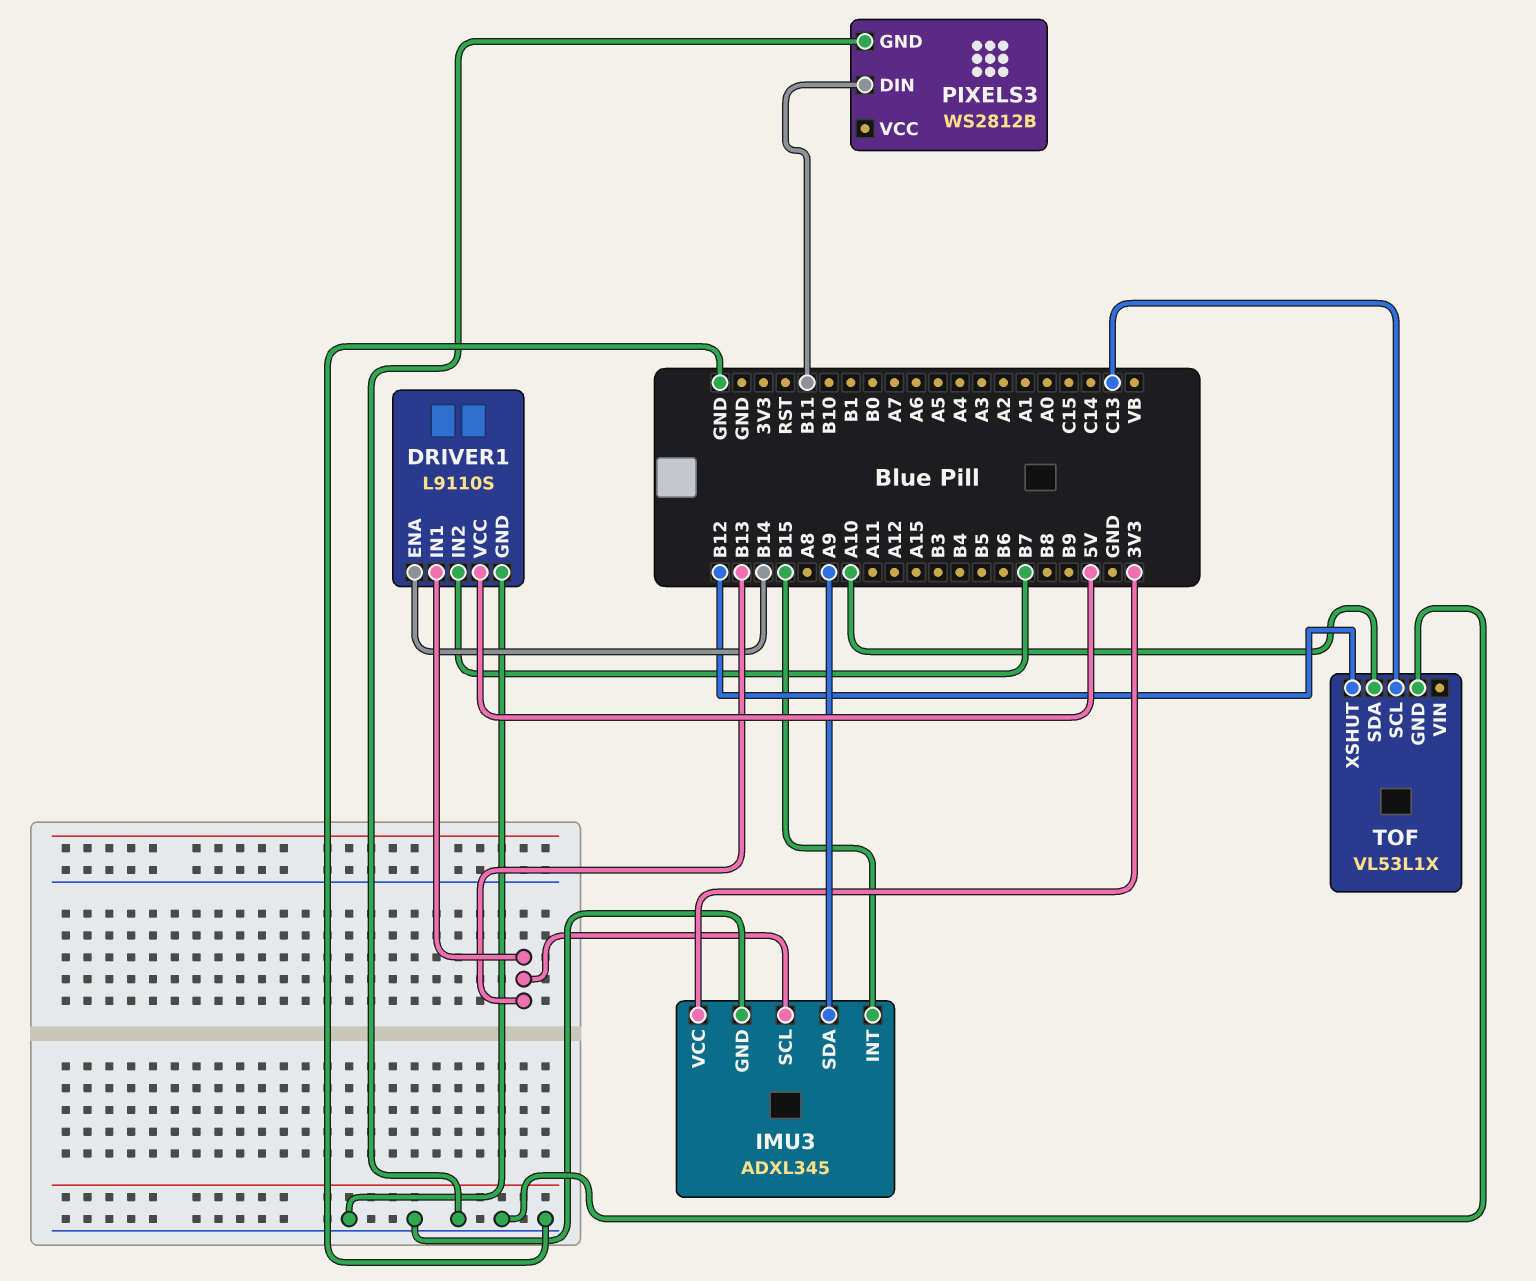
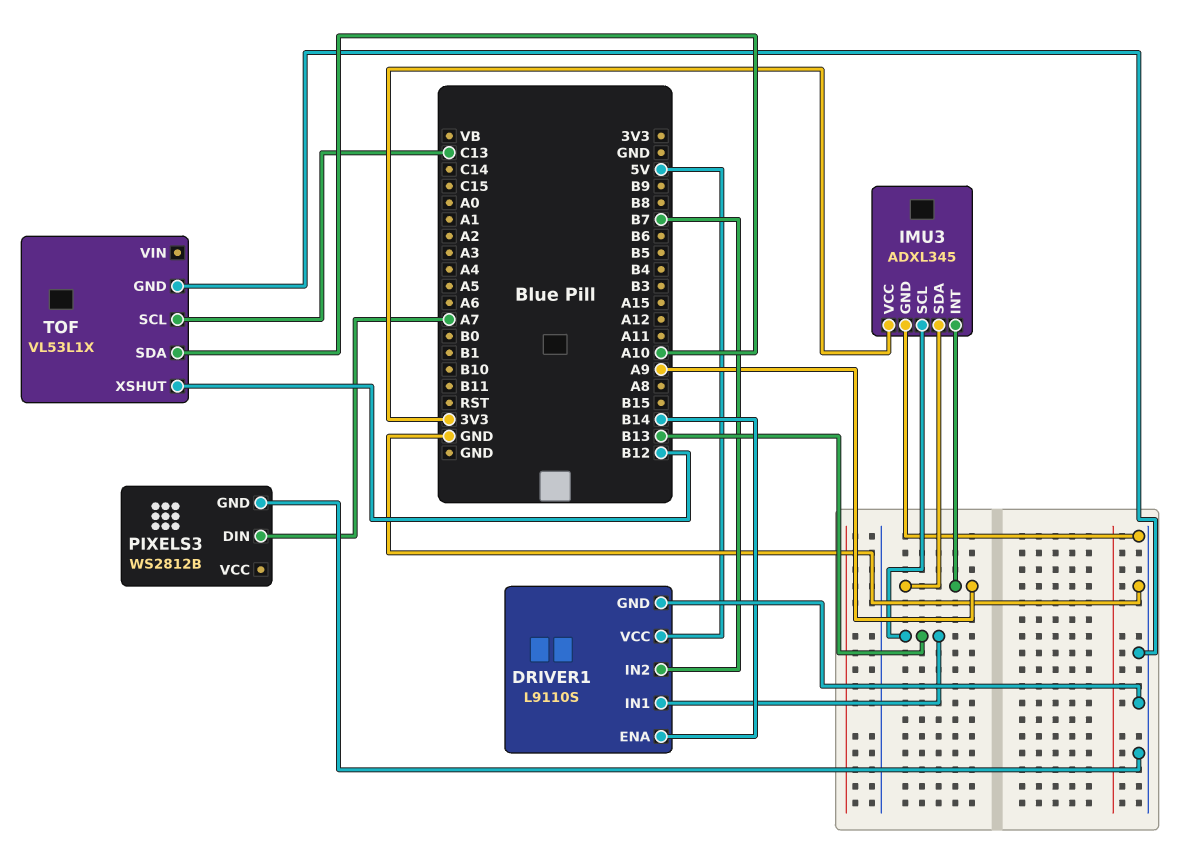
IMU3 pin INT: B15 -> A9
PIXELS3 pin DIN: B11 -> A7

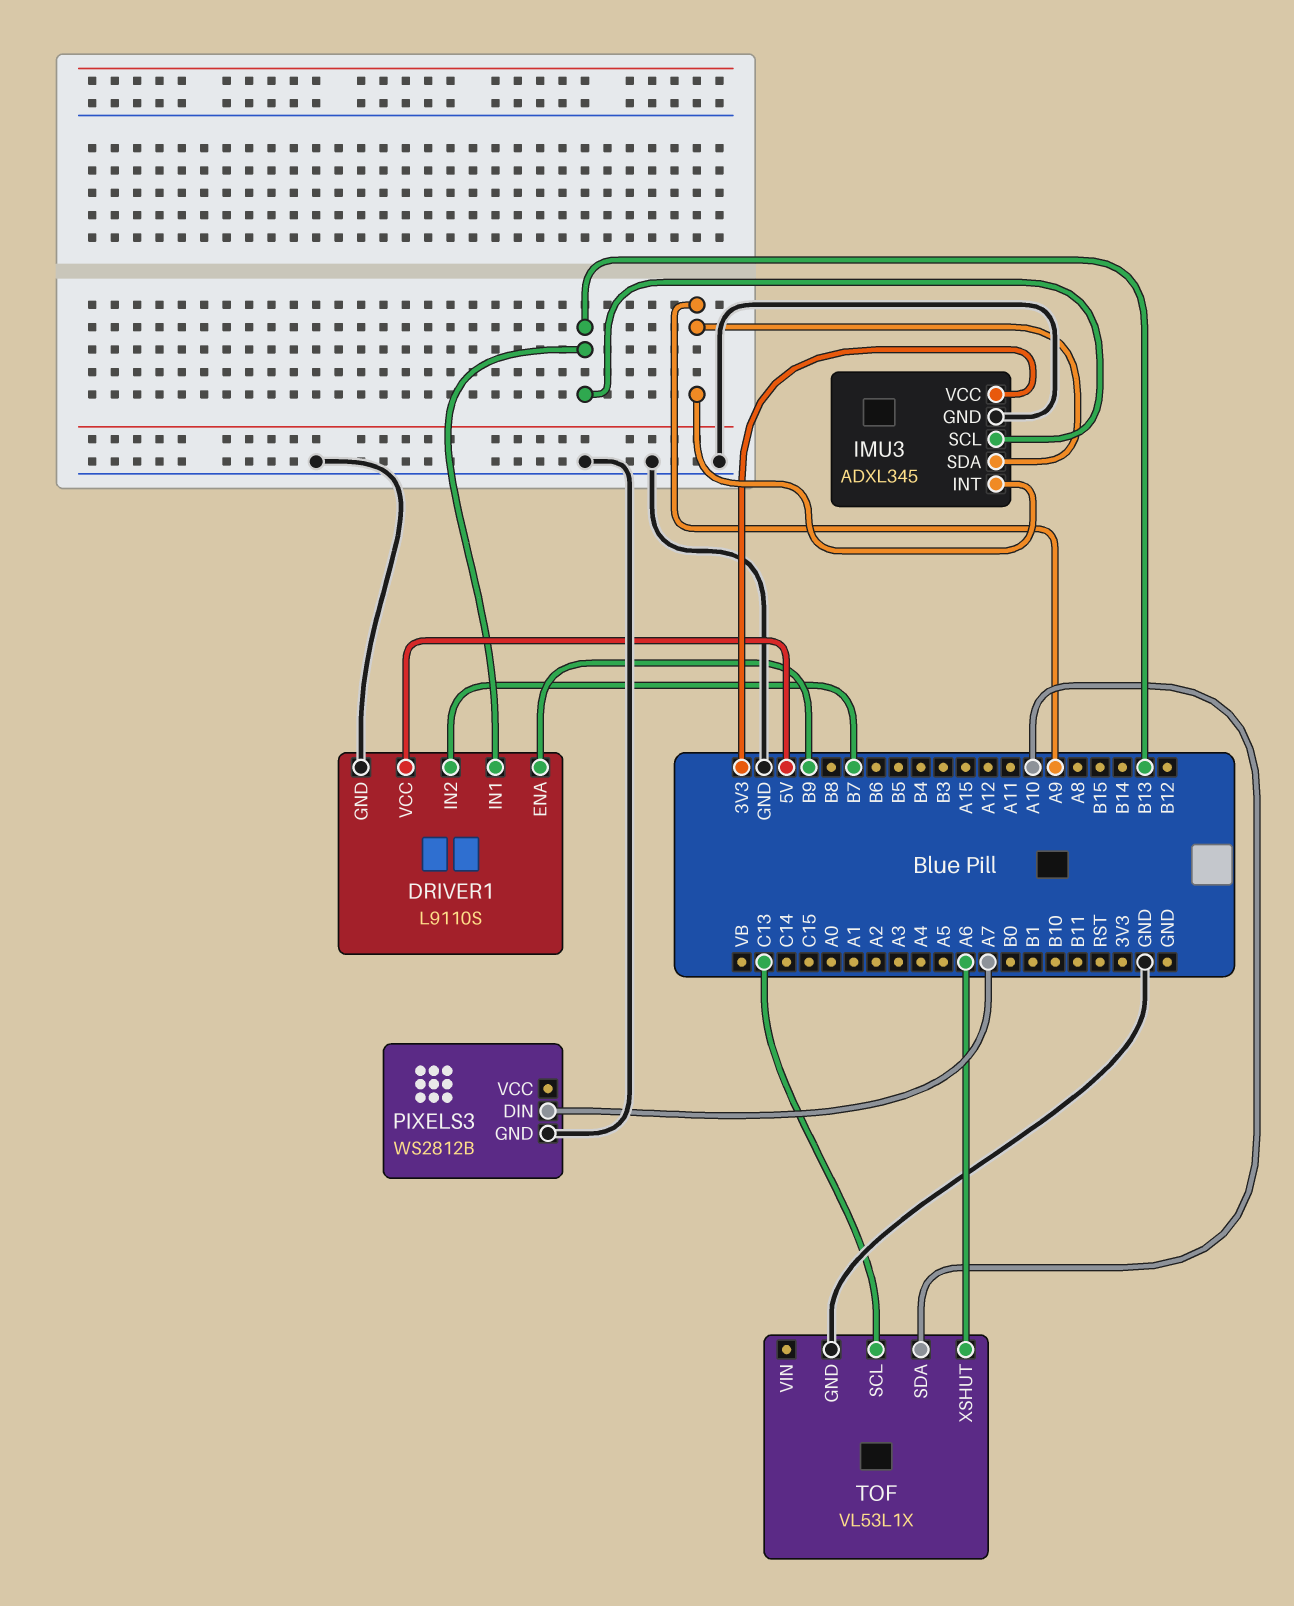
DRIVER1 pin ENA: B14 -> B9
TOF pin XSHUT: B12 -> A6

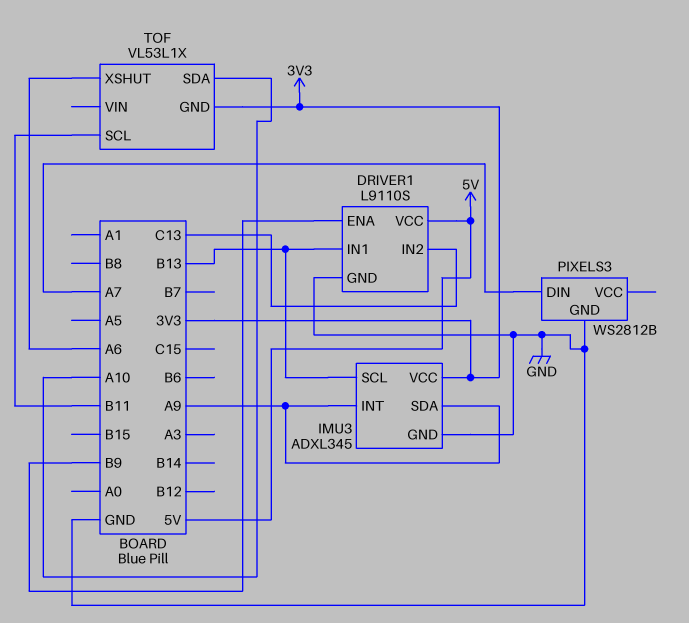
DRIVER1 pin IN2: B7 -> C13
TOF pin GND: GND -> 3V3
TOF pin SCL: C13 -> B11

